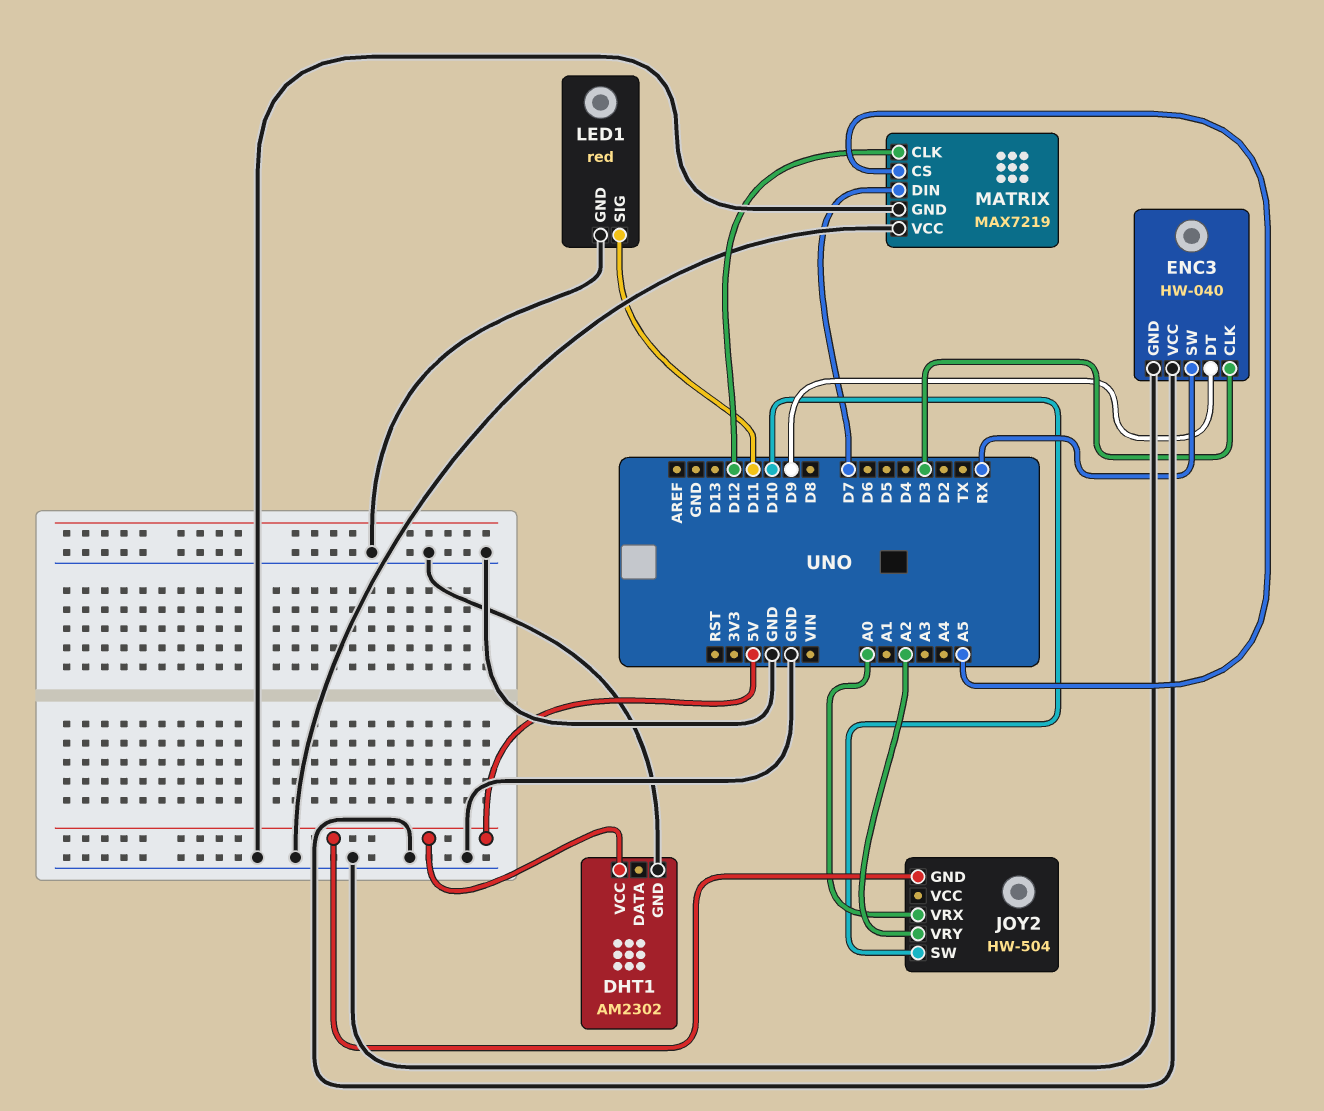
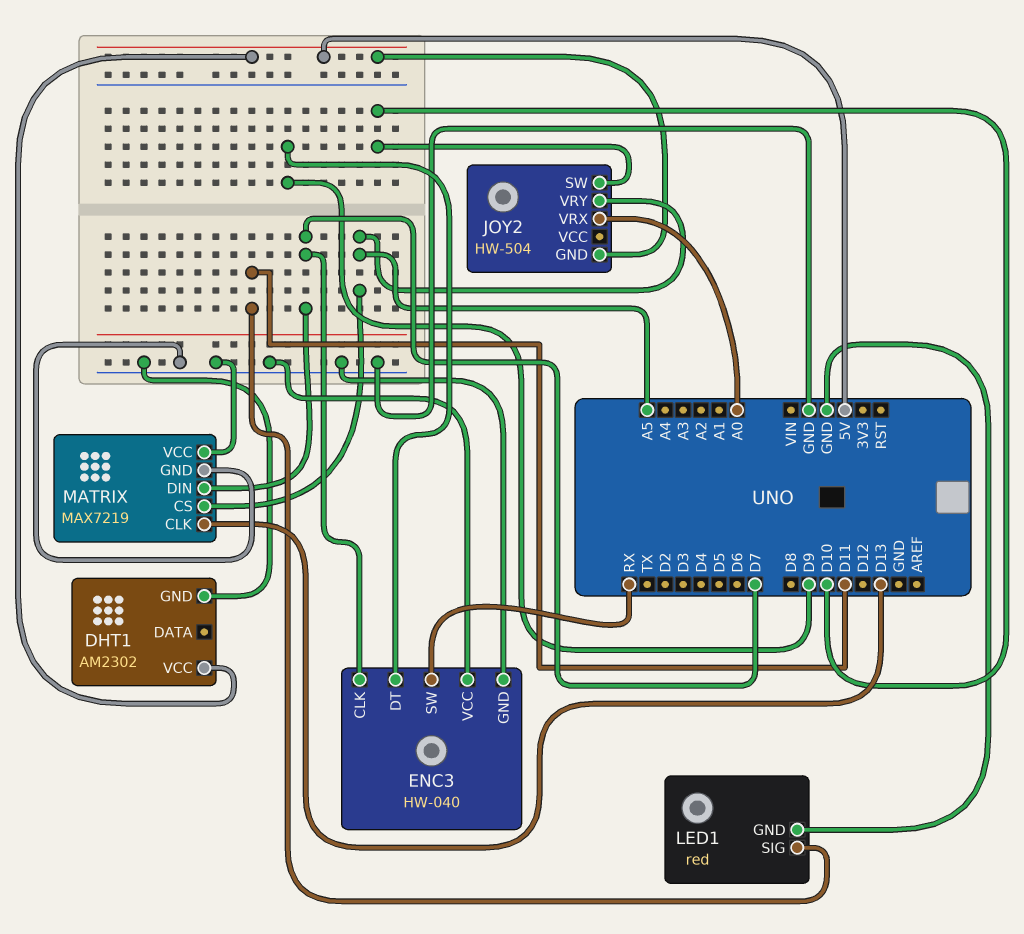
ENC3 pin CLK: D3 -> D7
JOY2 pin VRY: A2 -> A5
MATRIX pin CLK: D12 -> D13

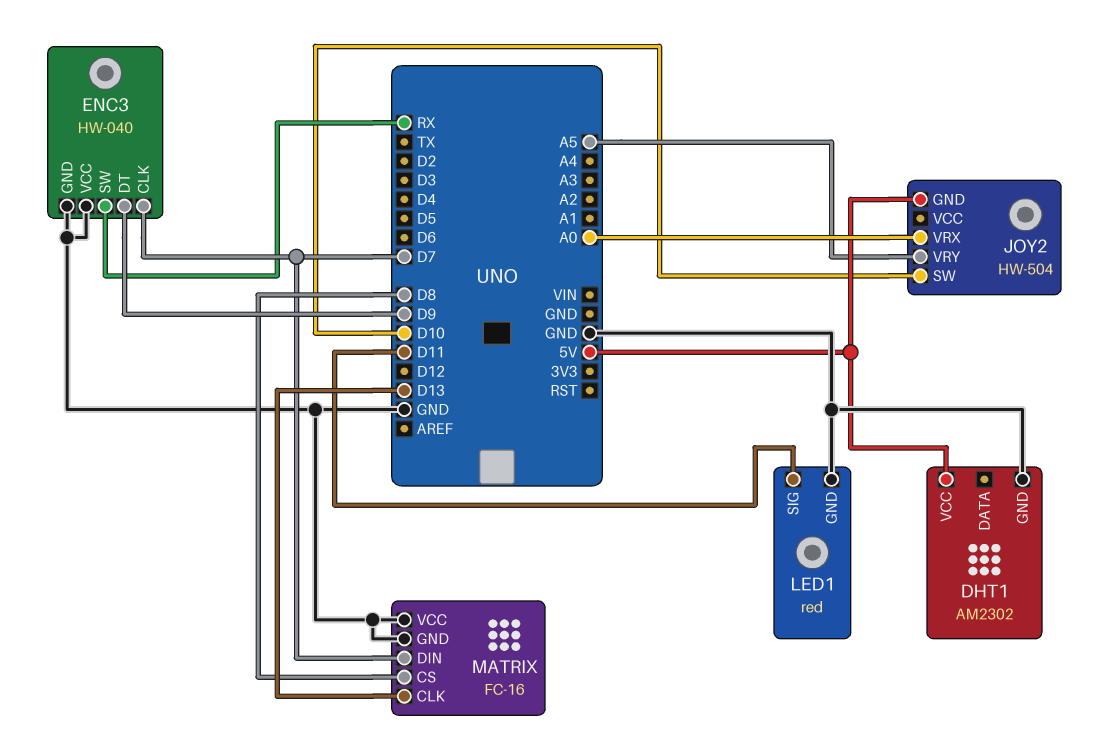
MATRIX: MAX7219 -> FC-16
MATRIX pin CS: A5 -> D8

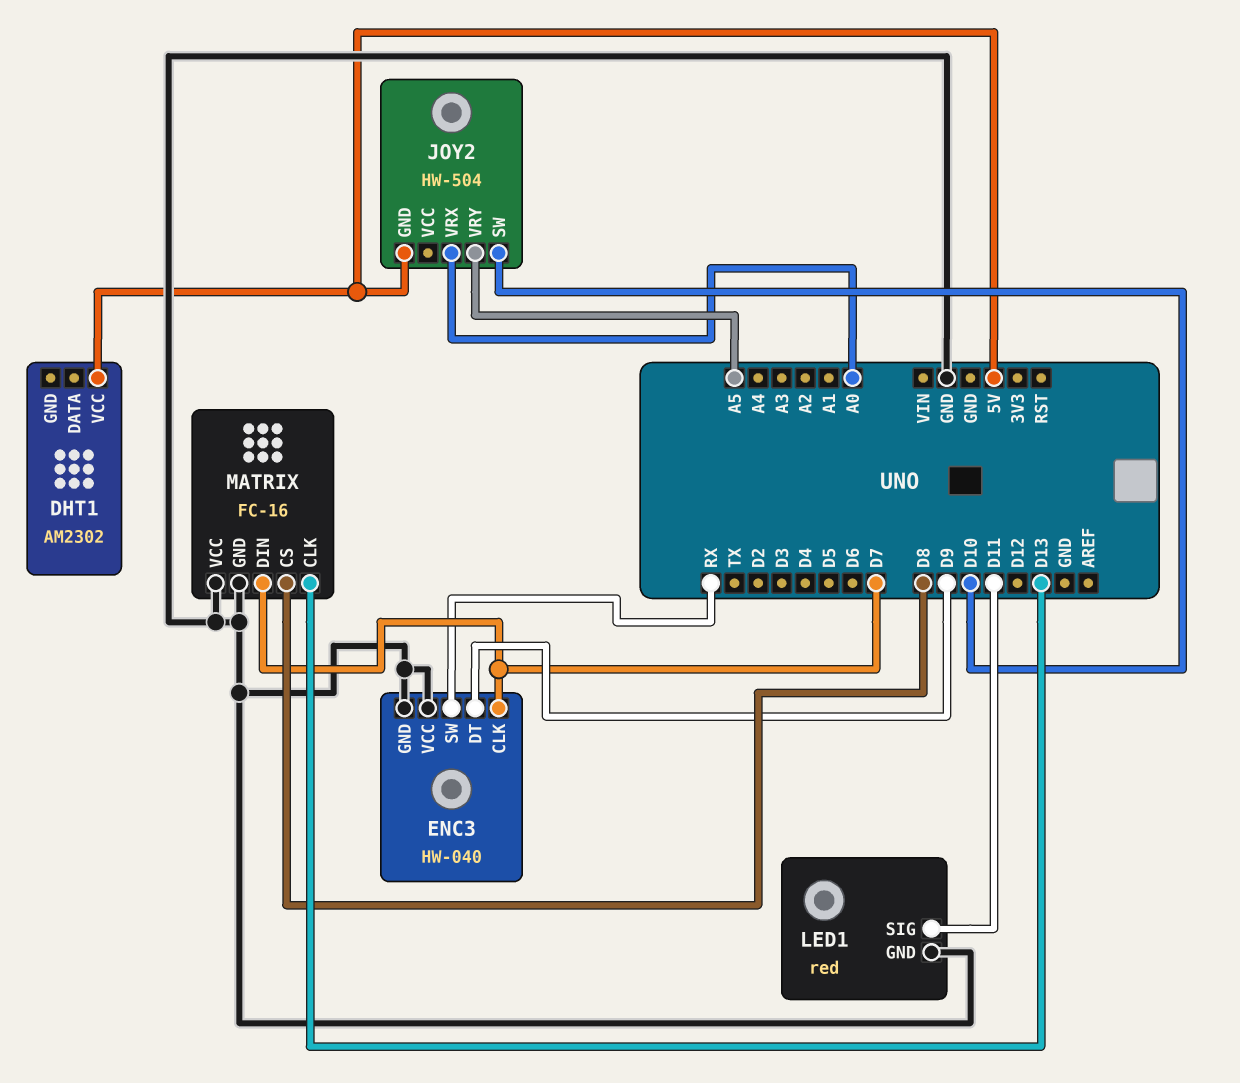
DHT1 pin GND: GND -> none

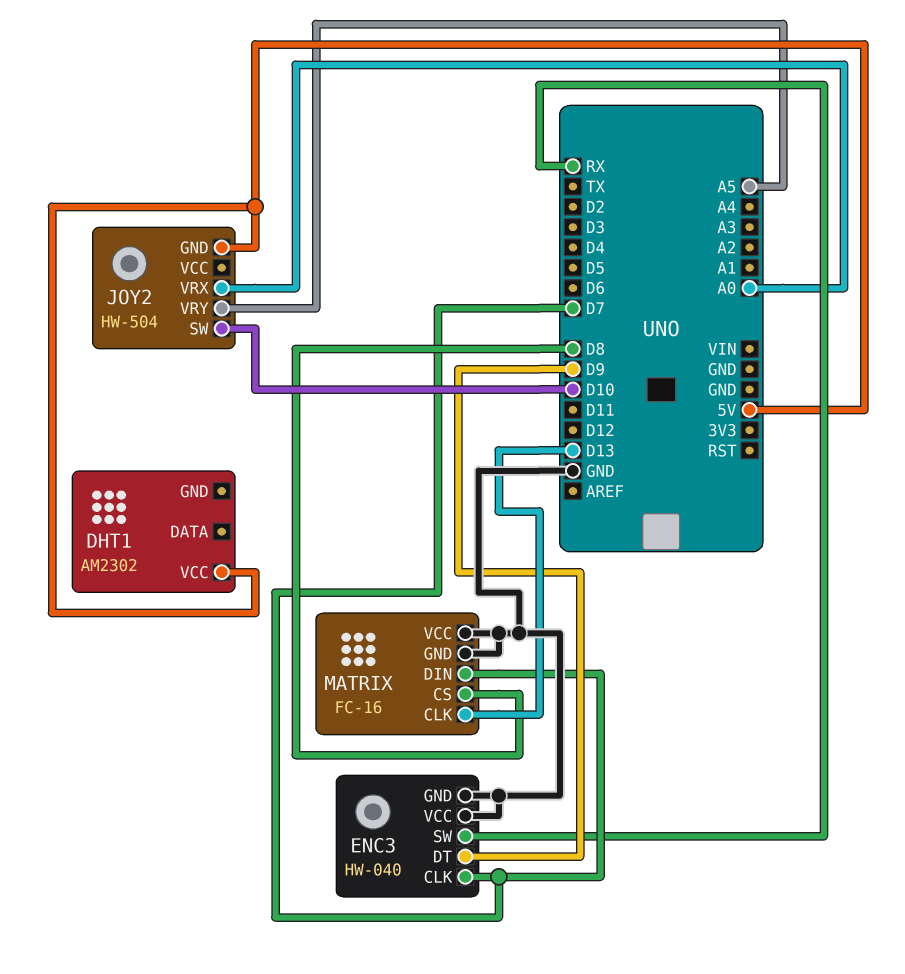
LED1: red -> none
LED1 pin GND: GND -> none
LED1 pin SIG: D11 -> none

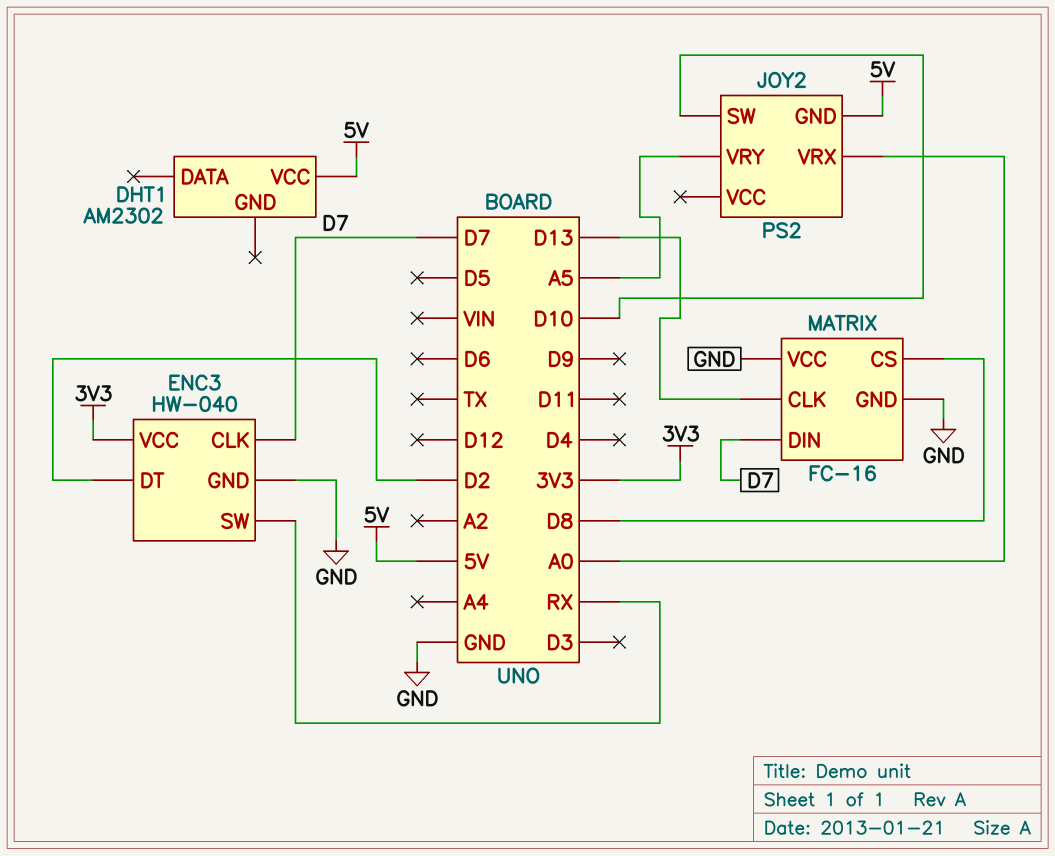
ENC3 pin DT: D9 -> D2
ENC3 pin VCC: GND -> 3V3
JOY2: HW-504 -> PS2

